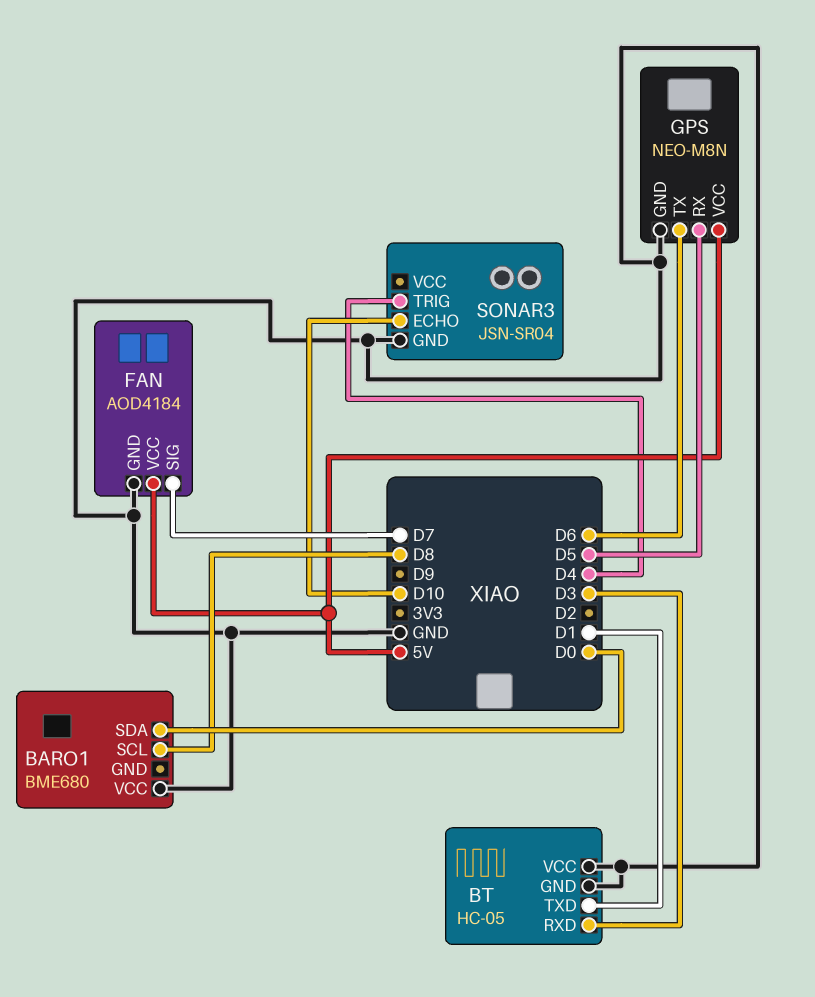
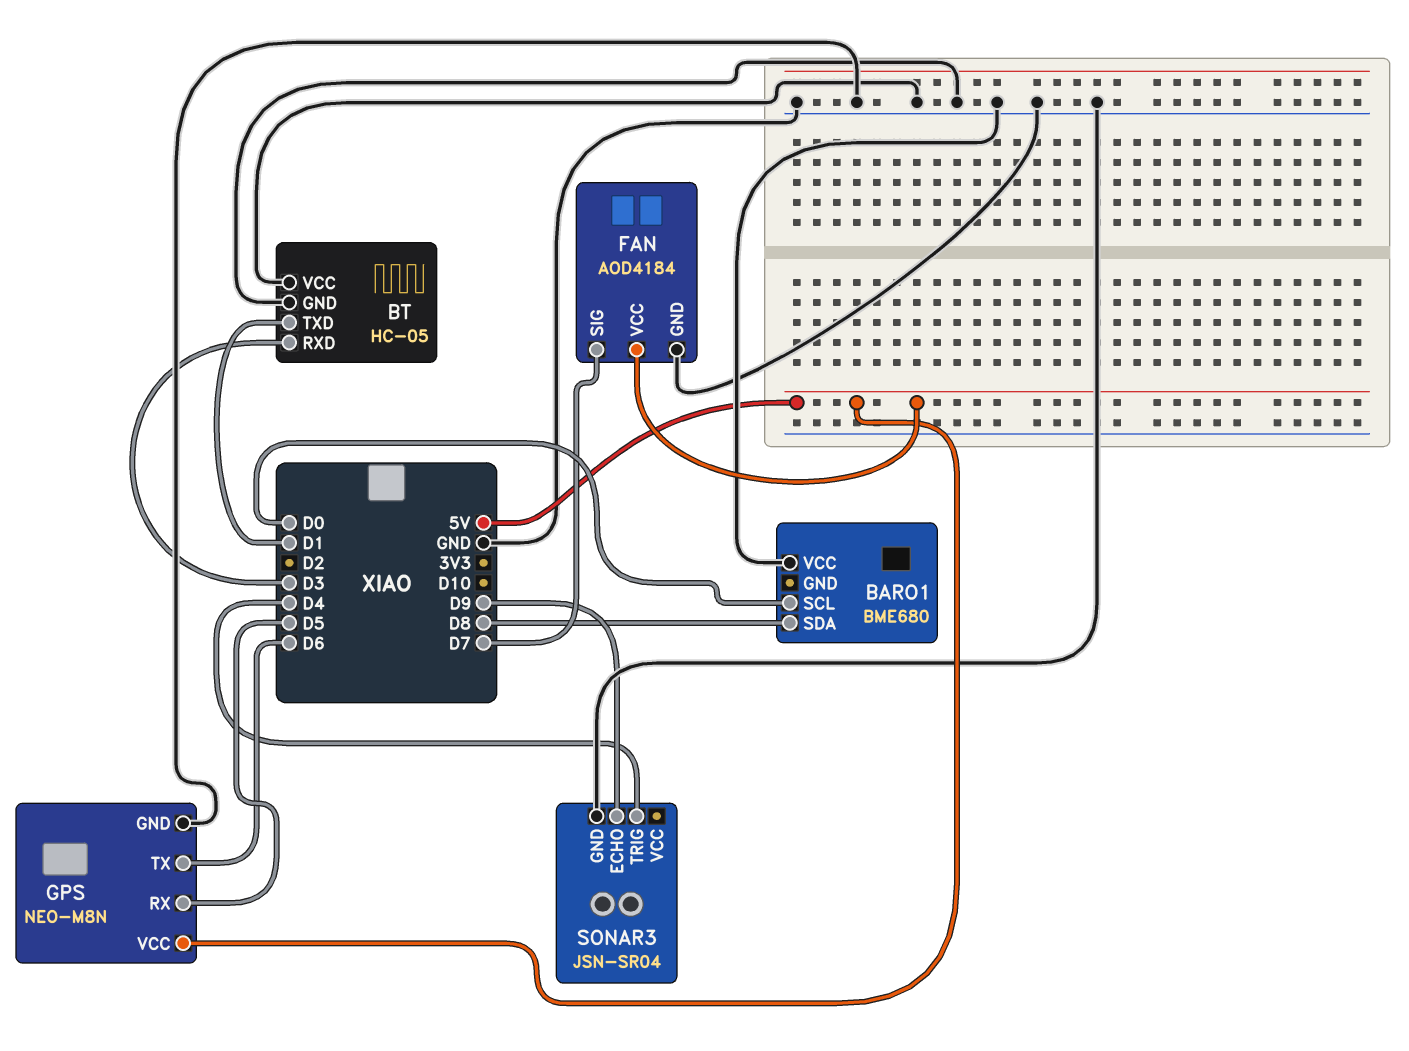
BARO1 pin SCL: D8 -> D0
BARO1 pin SDA: D0 -> D8
SONAR3 pin ECHO: D10 -> D9

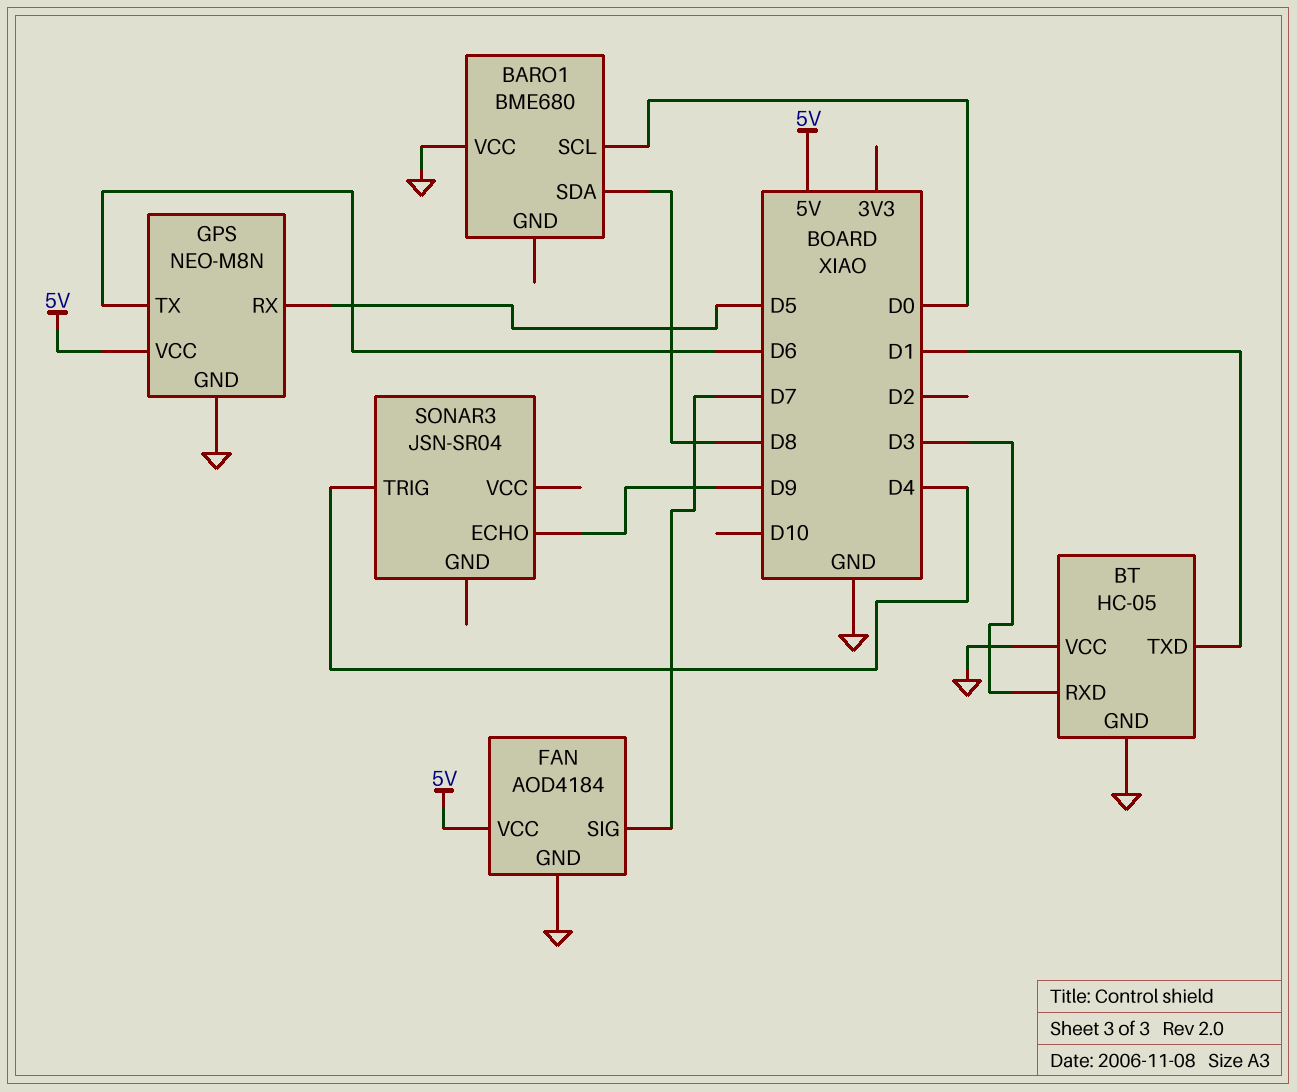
SONAR3 pin GND: GND -> none

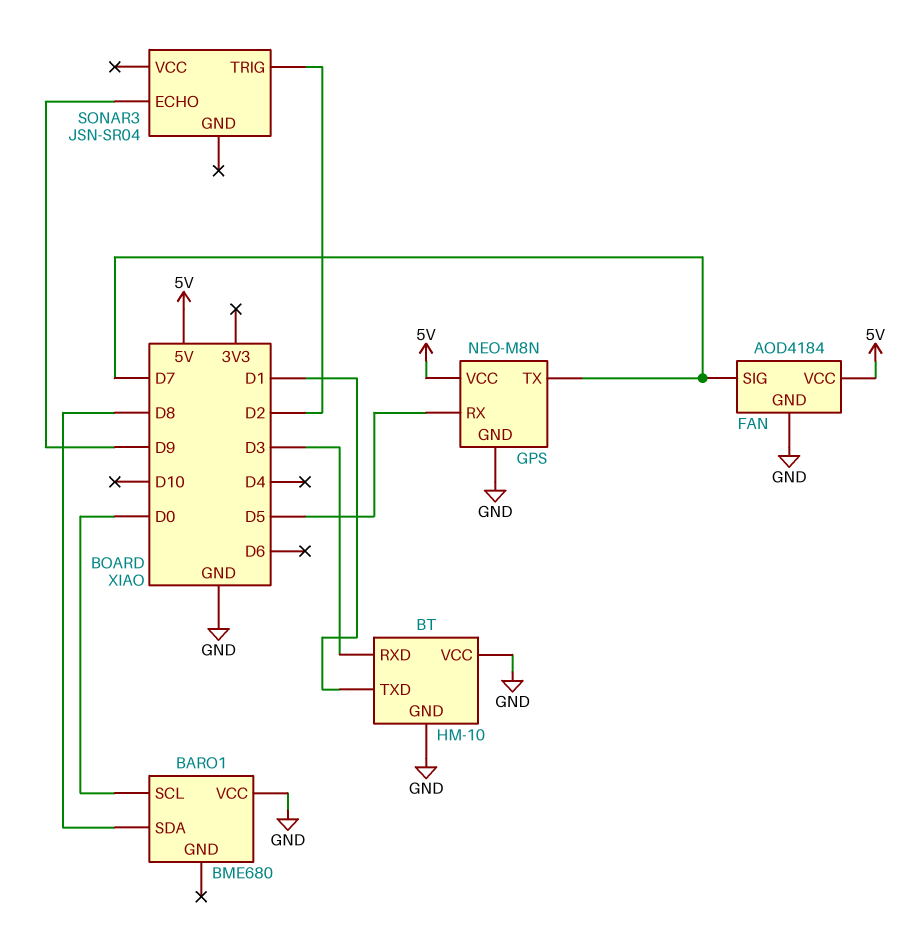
BT: HC-05 -> HM-10
GPS pin TX: D6 -> D7
SONAR3 pin TRIG: D4 -> D2

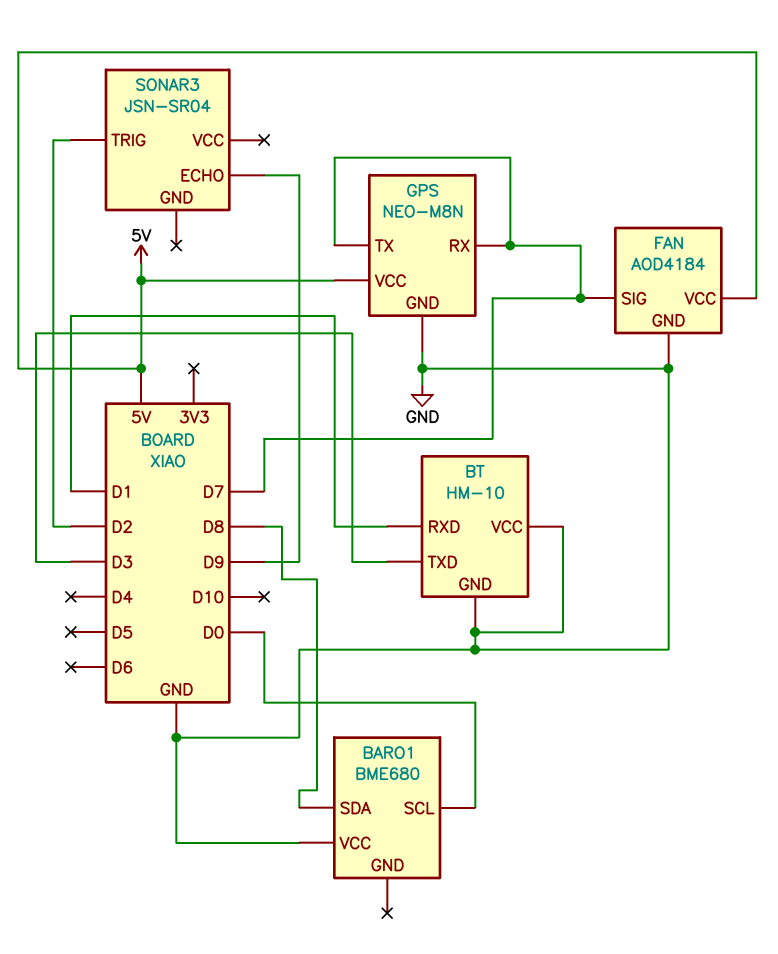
BT pin RXD: D3 -> D1
BT pin TXD: D1 -> D3
GPS pin RX: D5 -> D7

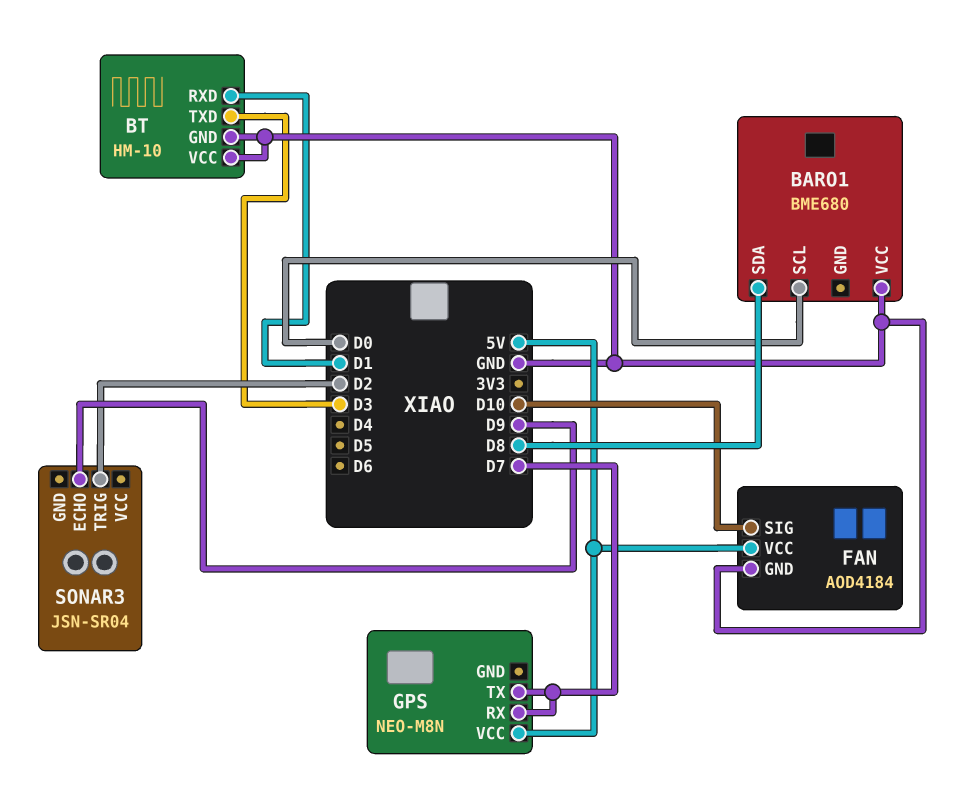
FAN pin SIG: D7 -> D10
GPS pin GND: GND -> none

